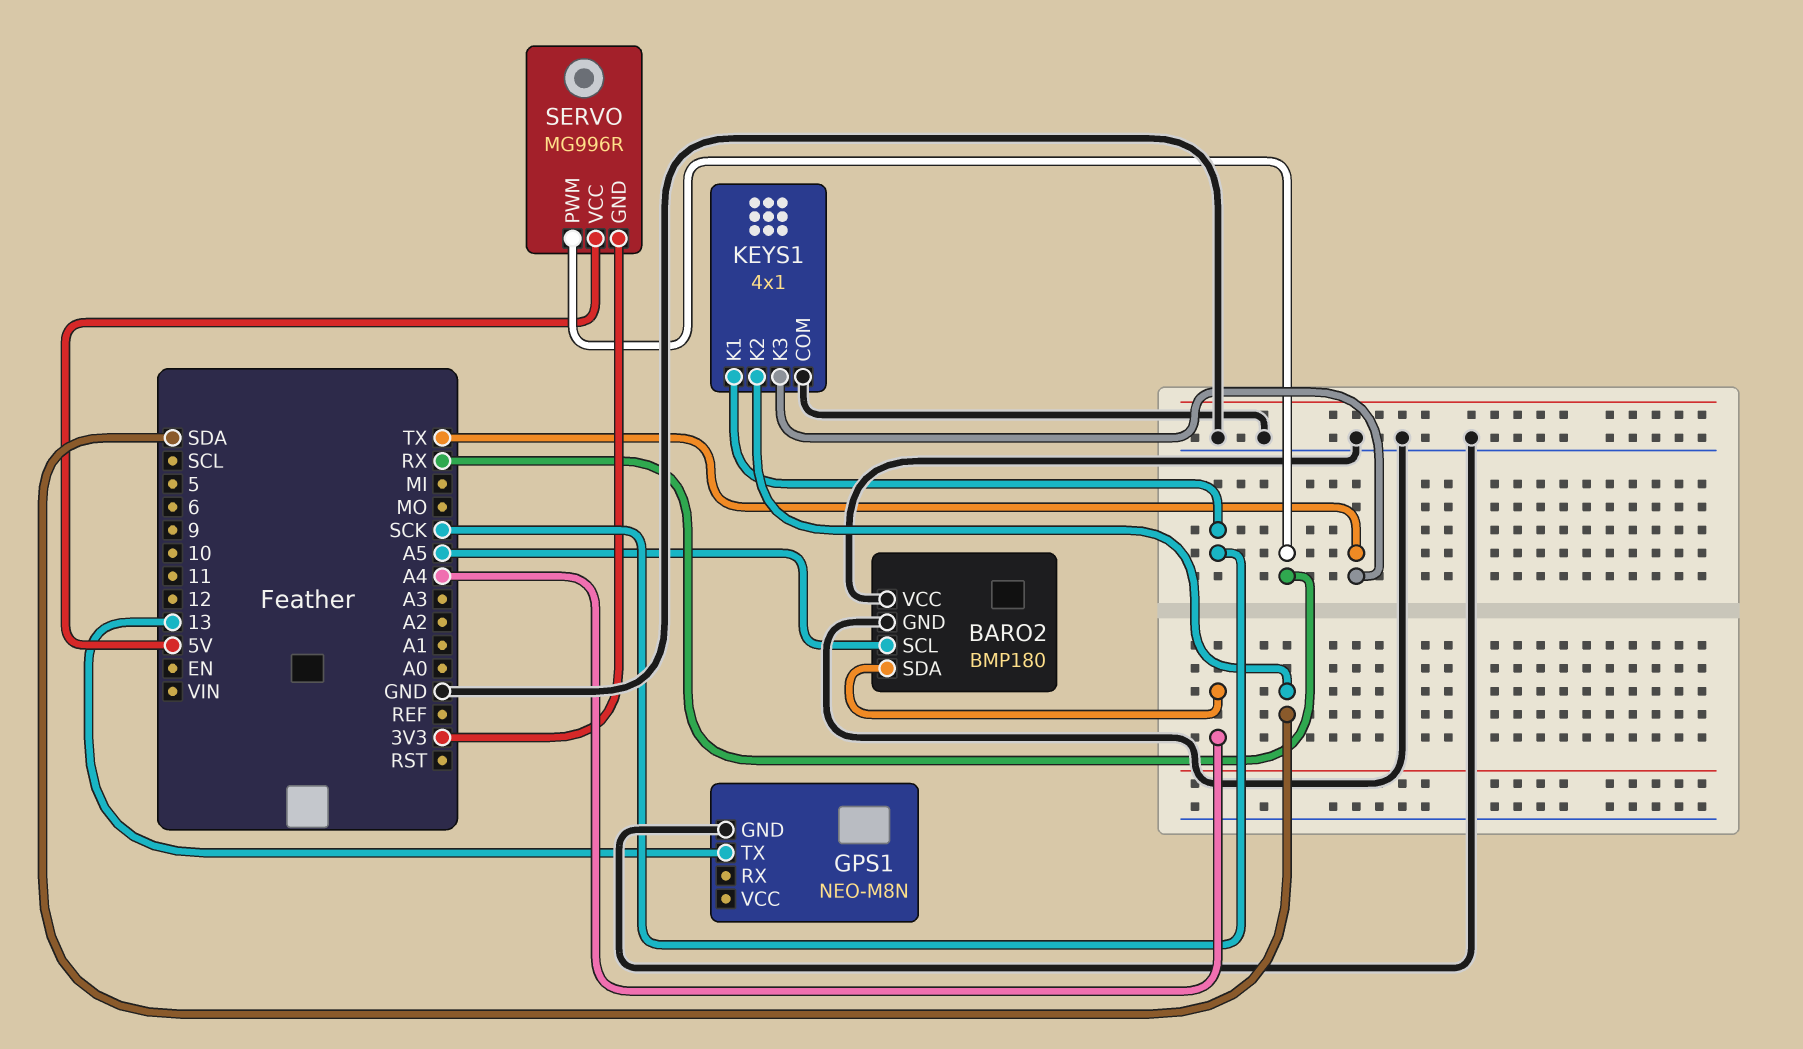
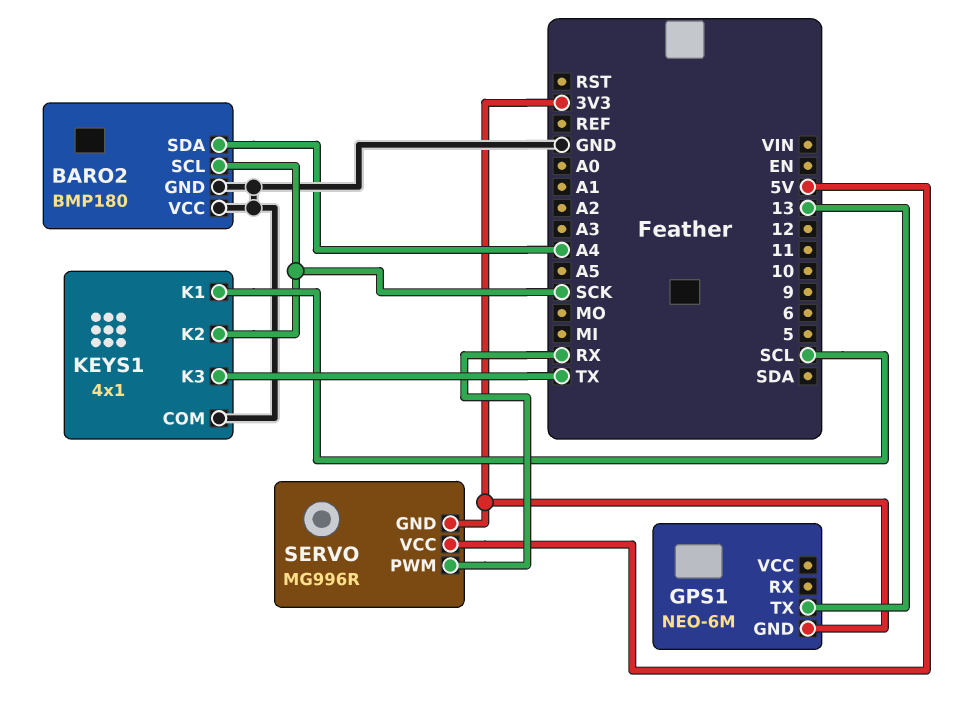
BARO2 pin SCL: A5 -> SCK
GPS1: NEO-M8N -> NEO-6M
GPS1 pin GND: GND -> 3V3
KEYS1 pin K1: SCK -> SCL
KEYS1 pin K2: SDA -> SCK

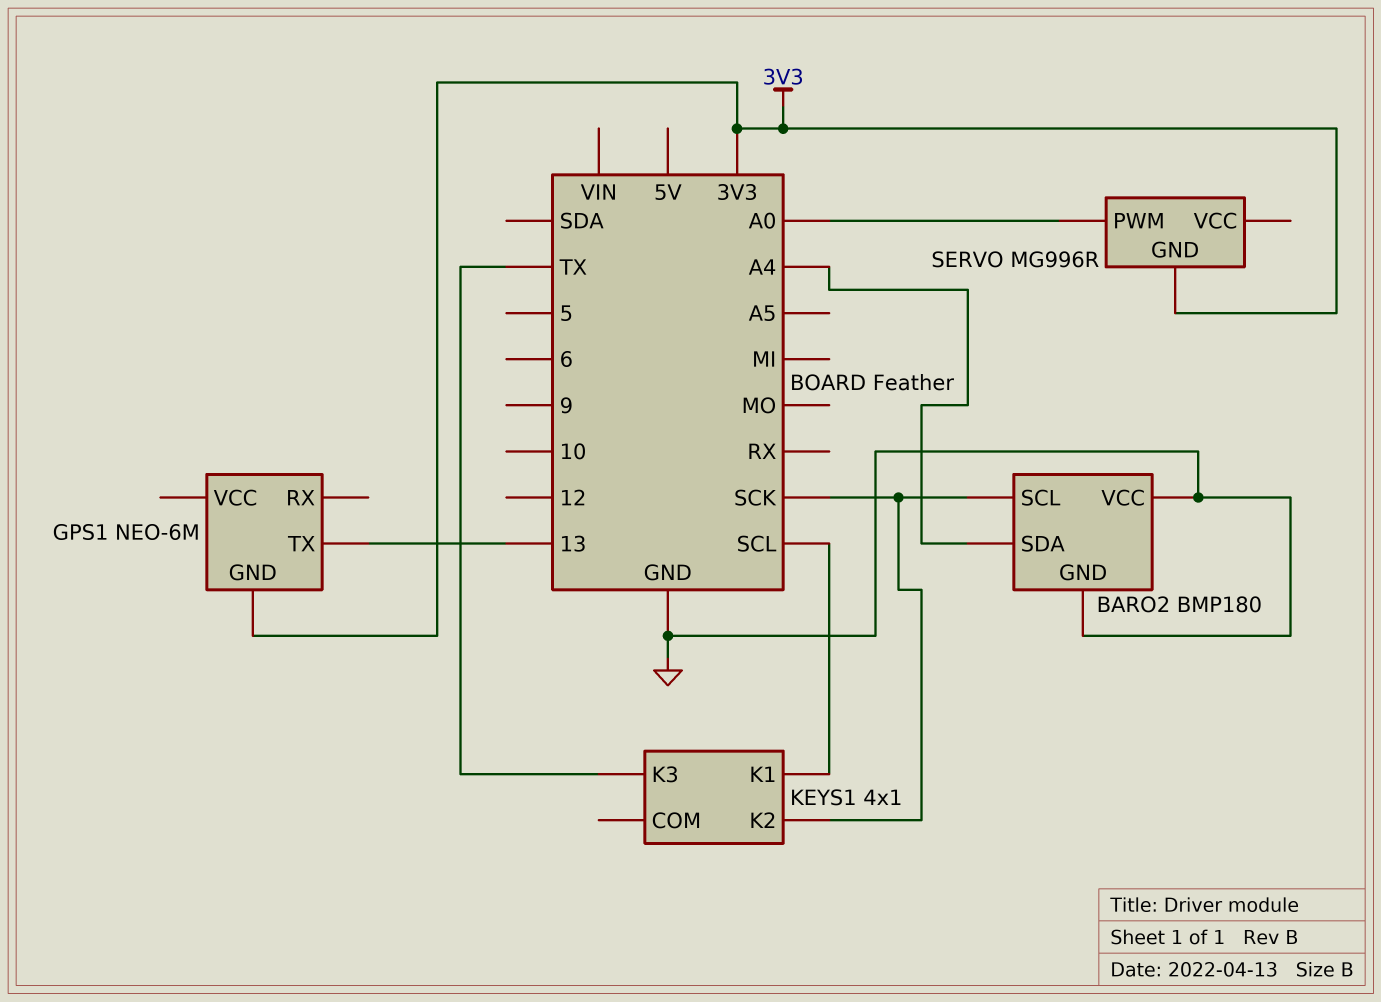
KEYS1 pin COM: GND -> none
SERVO pin PWM: RX -> A0
SERVO pin VCC: 5V -> none

